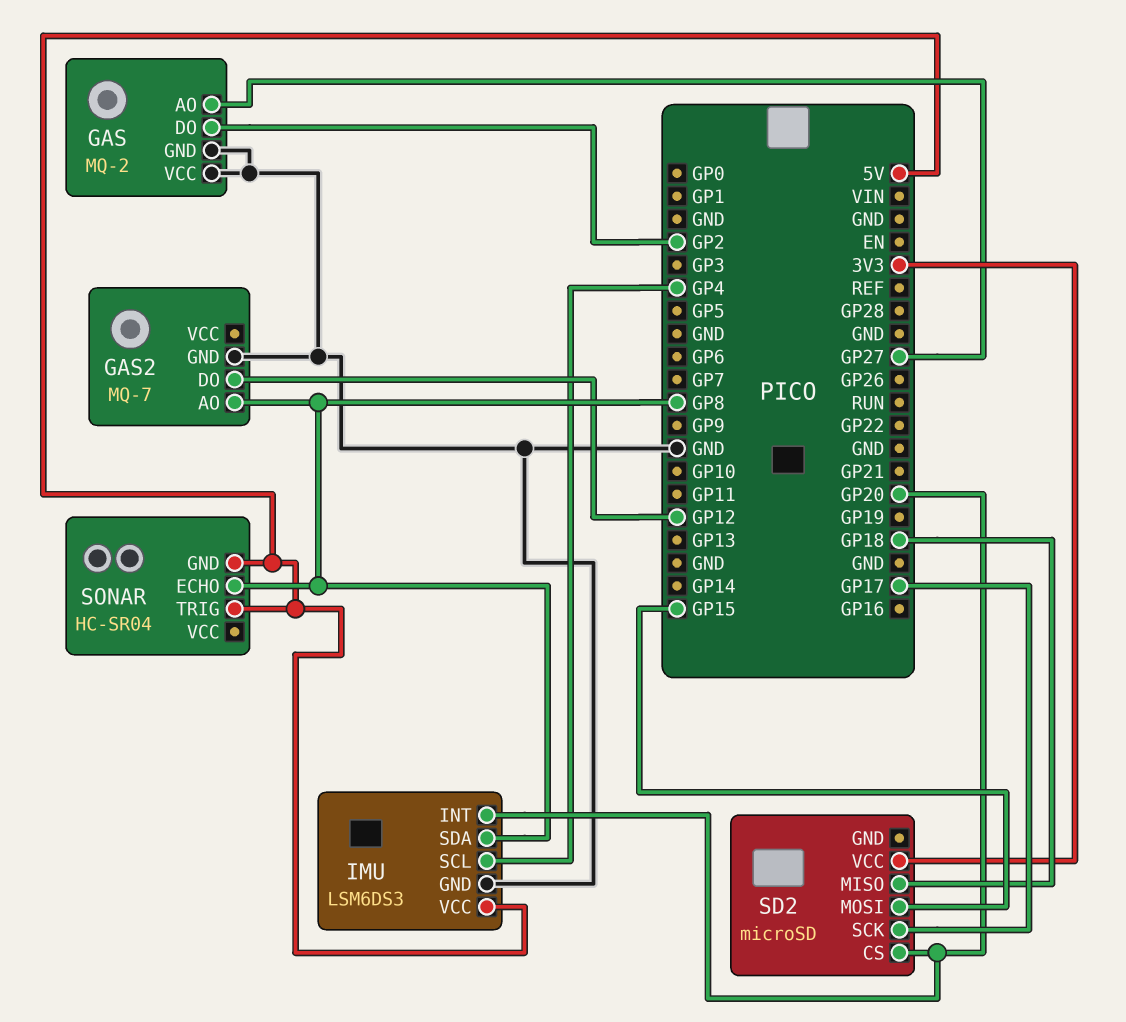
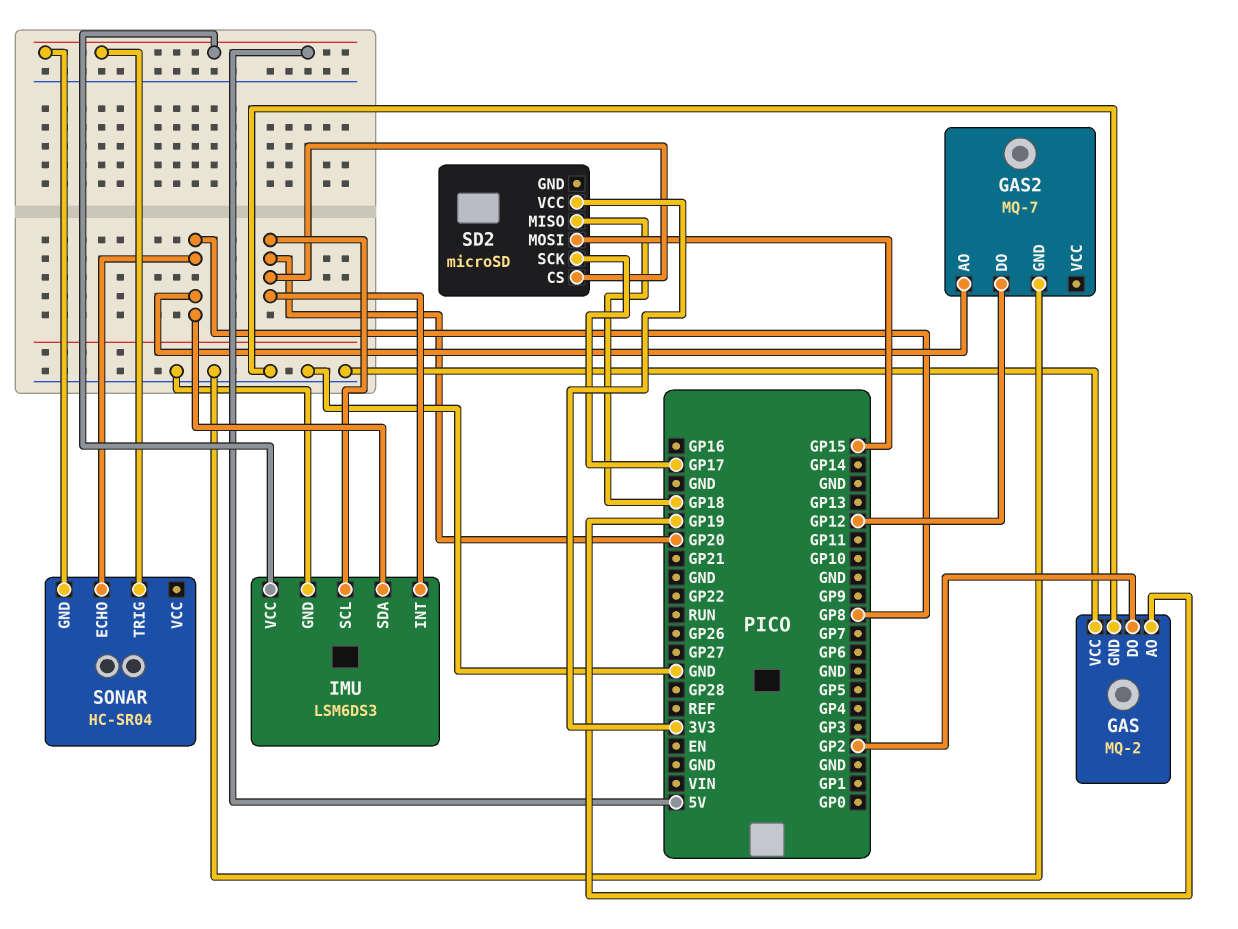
GAS pin AO: GP27 -> GP19
IMU pin SCL: GP4 -> GP20

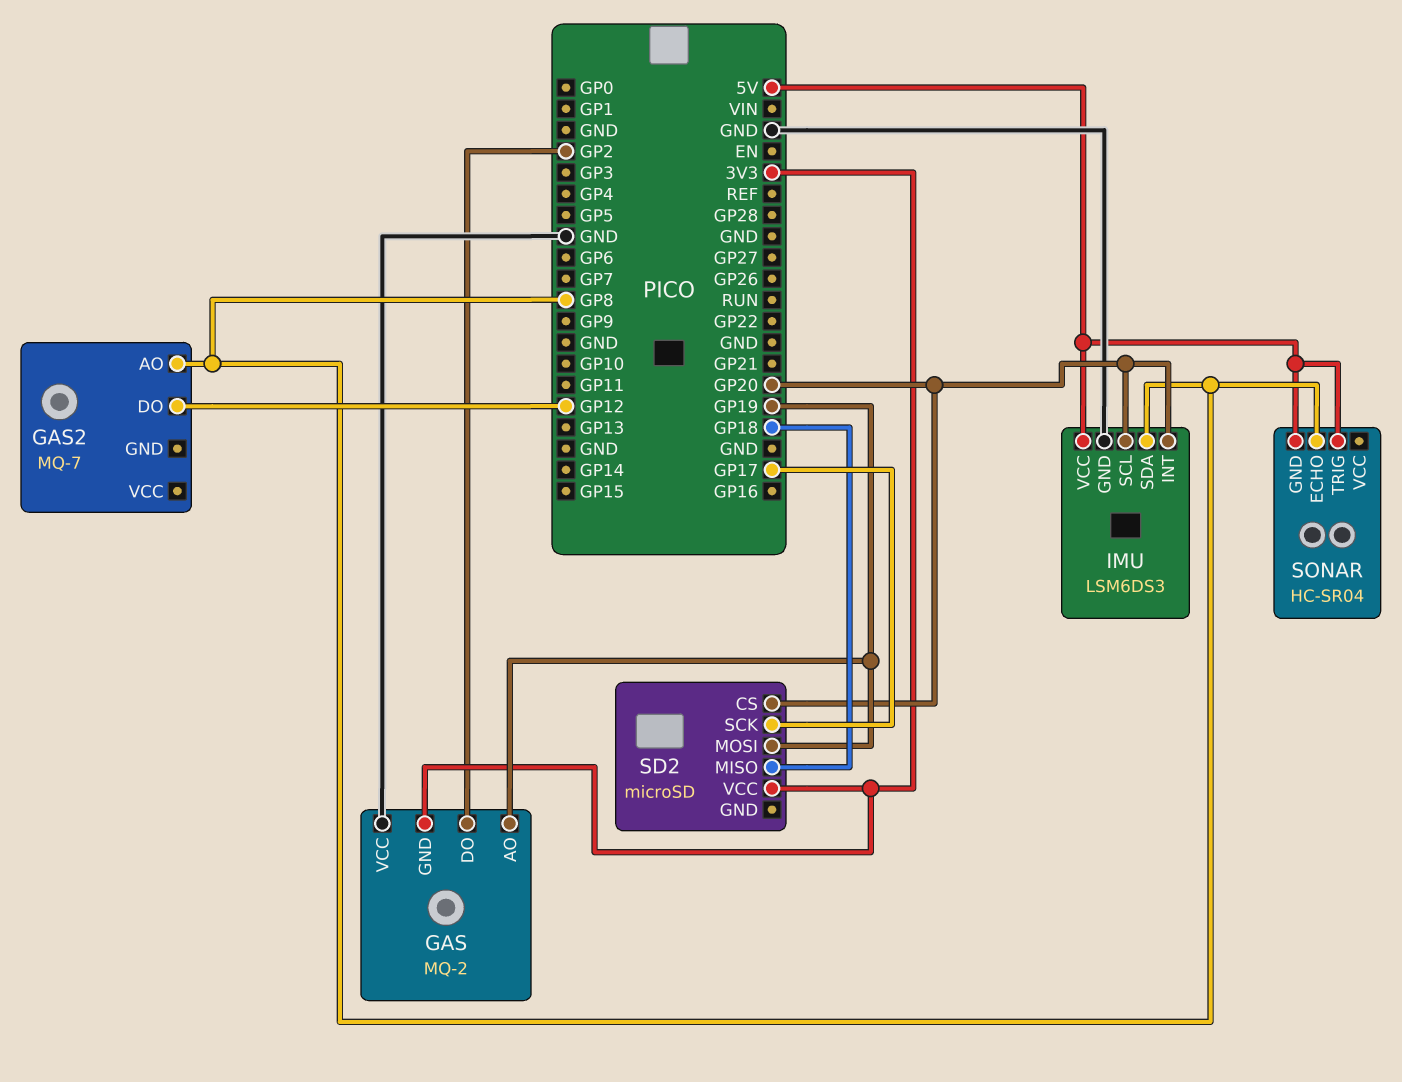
GAS pin GND: GND -> 3V3
GAS2 pin GND: GND -> none
SD2 pin MOSI: GP15 -> GP19

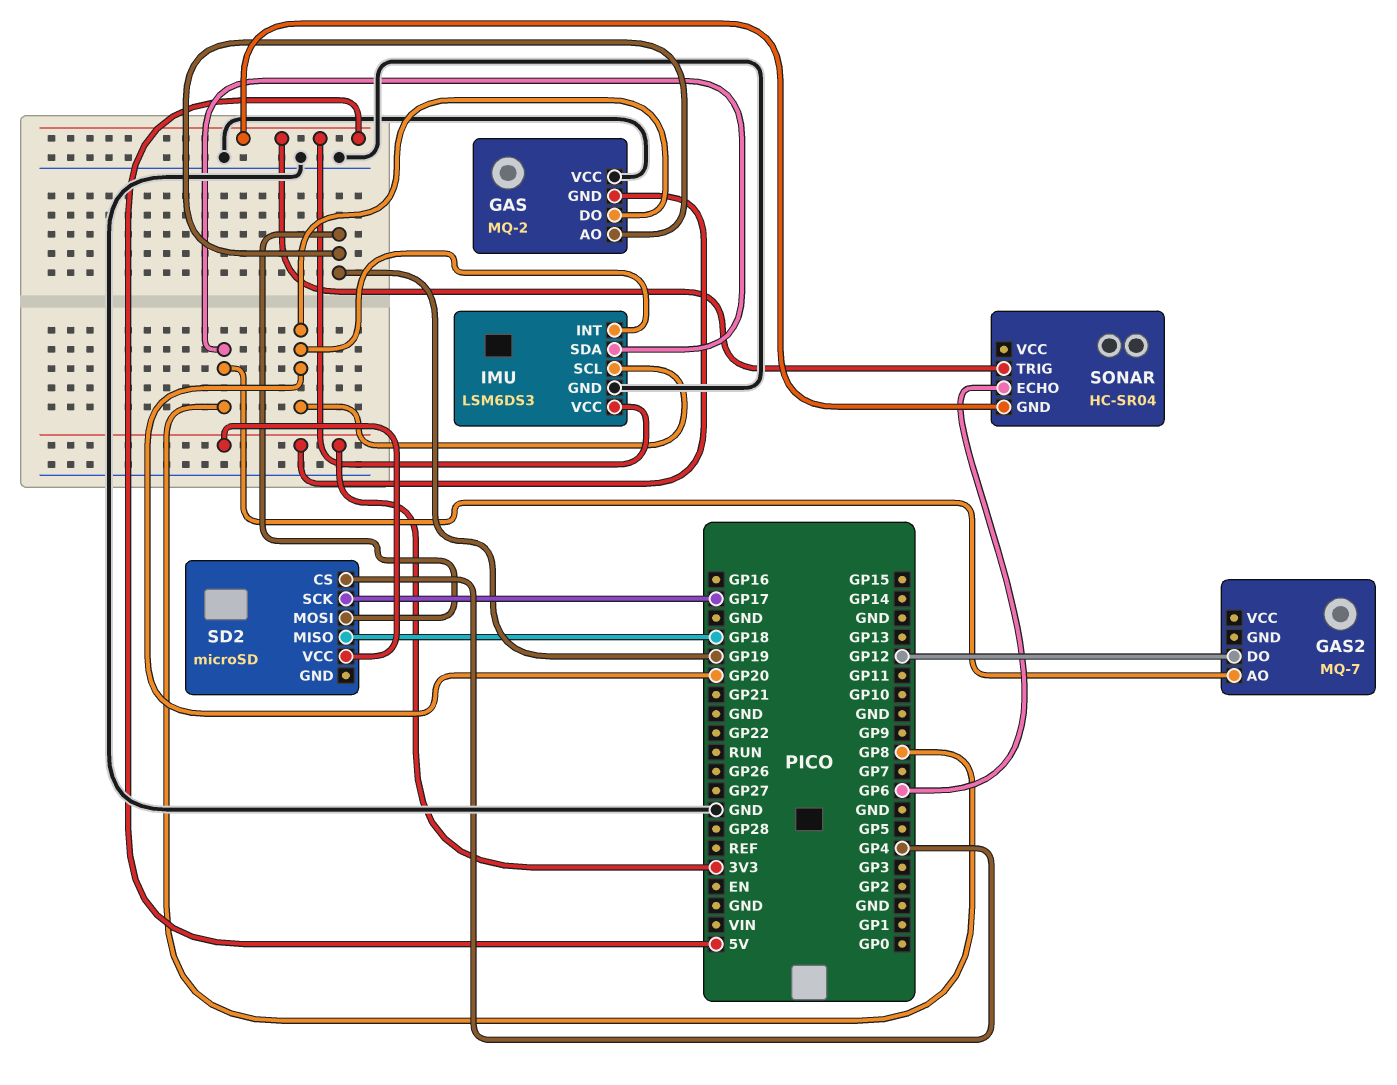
GAS pin DO: GP2 -> GP20
SD2 pin CS: GP20 -> GP4
SONAR pin ECHO: GP8 -> GP6

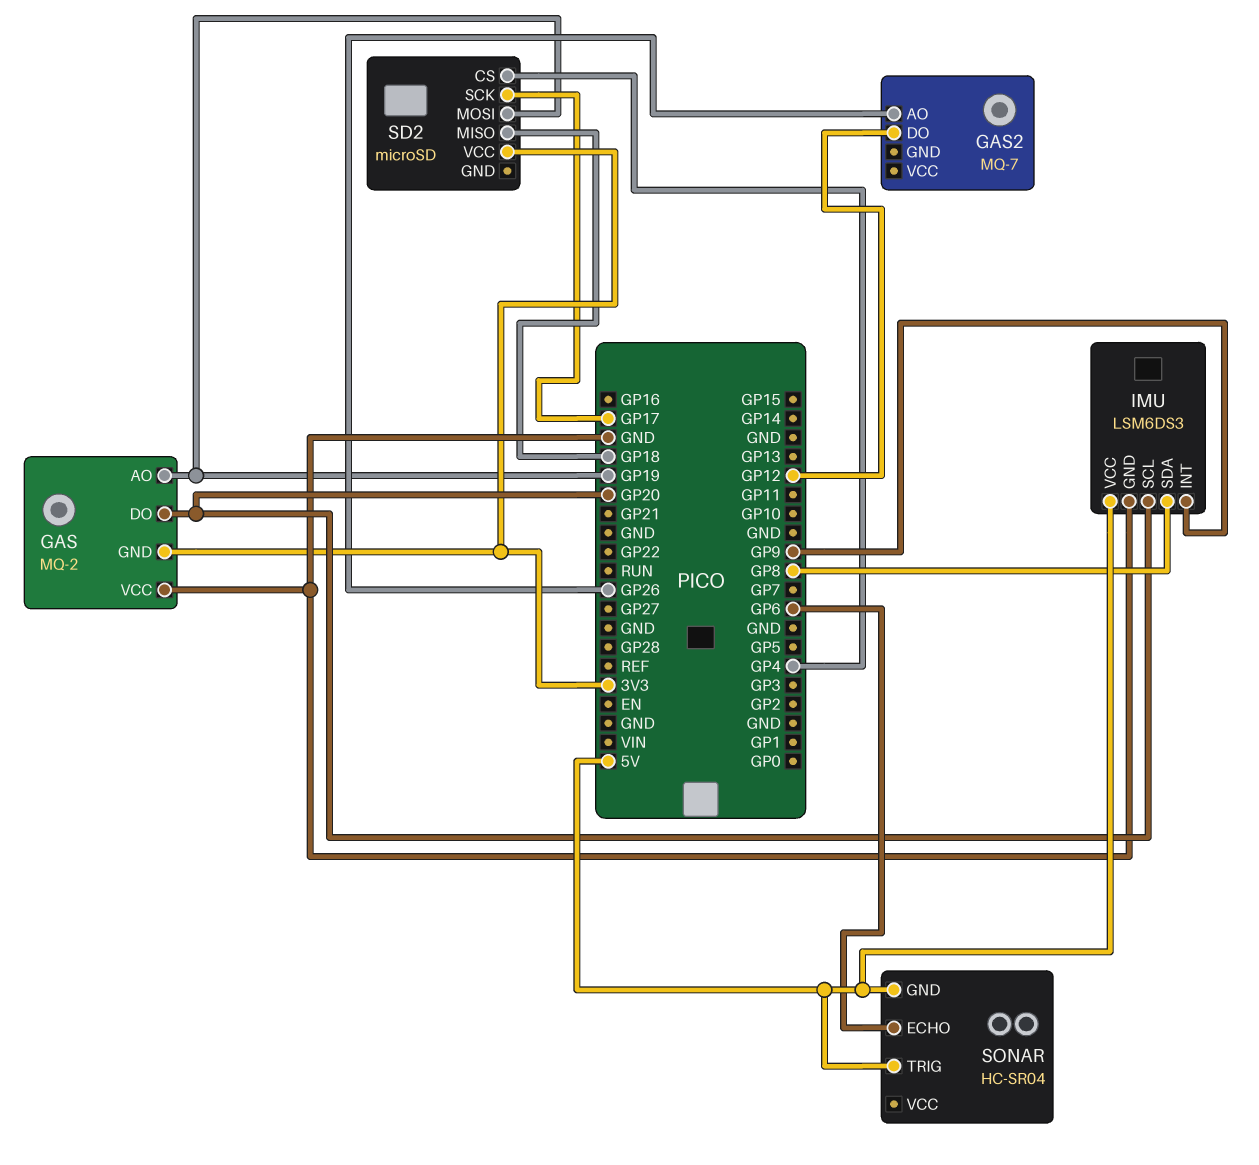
GAS2 pin AO: GP8 -> GP26
IMU pin INT: GP20 -> GP9

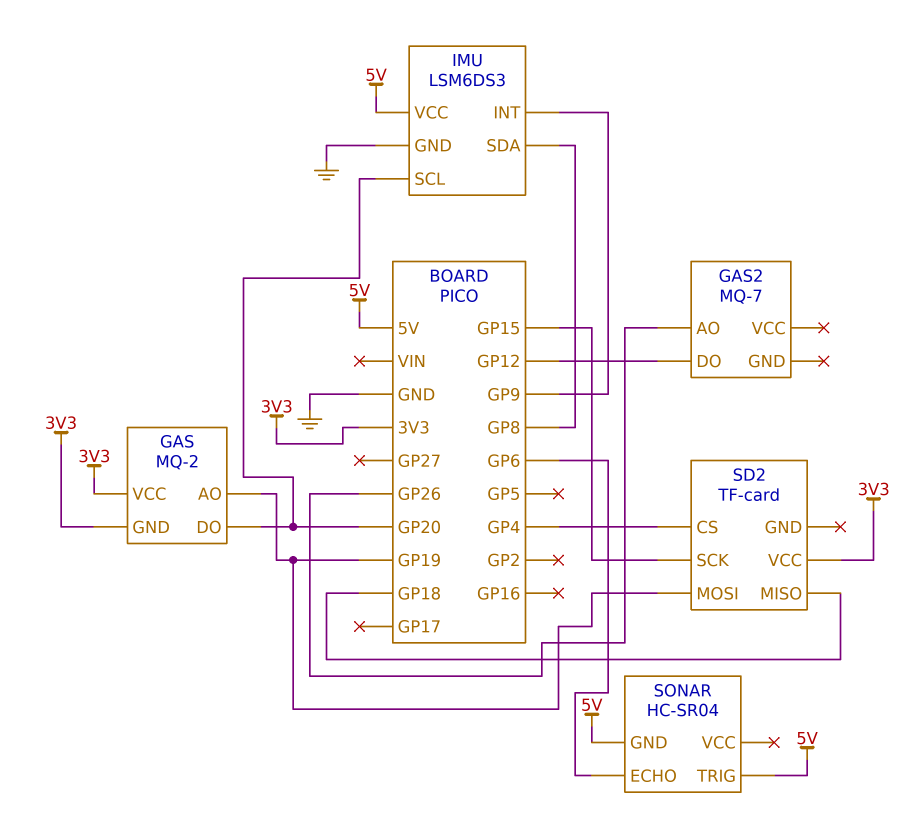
GAS pin VCC: GND -> 3V3
SD2: microSD -> TF-card
SD2 pin SCK: GP17 -> GP15

